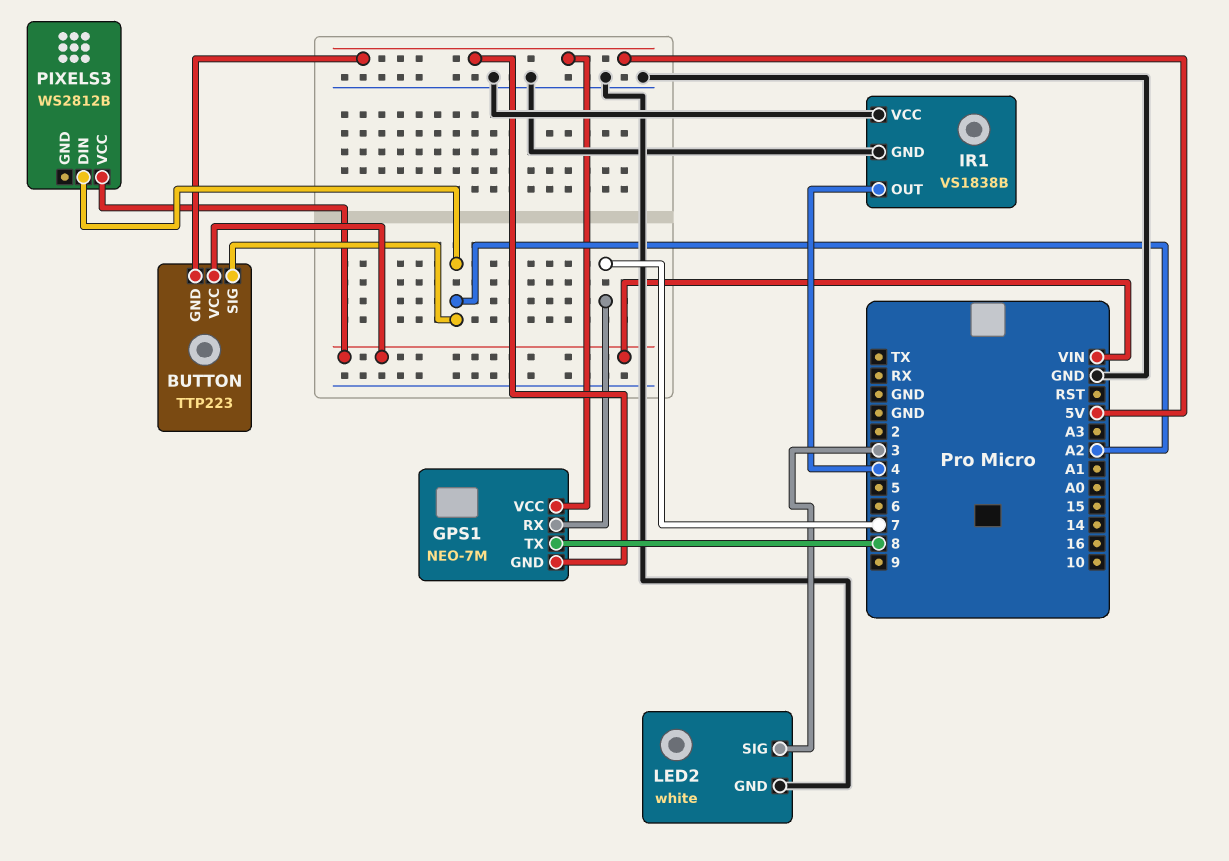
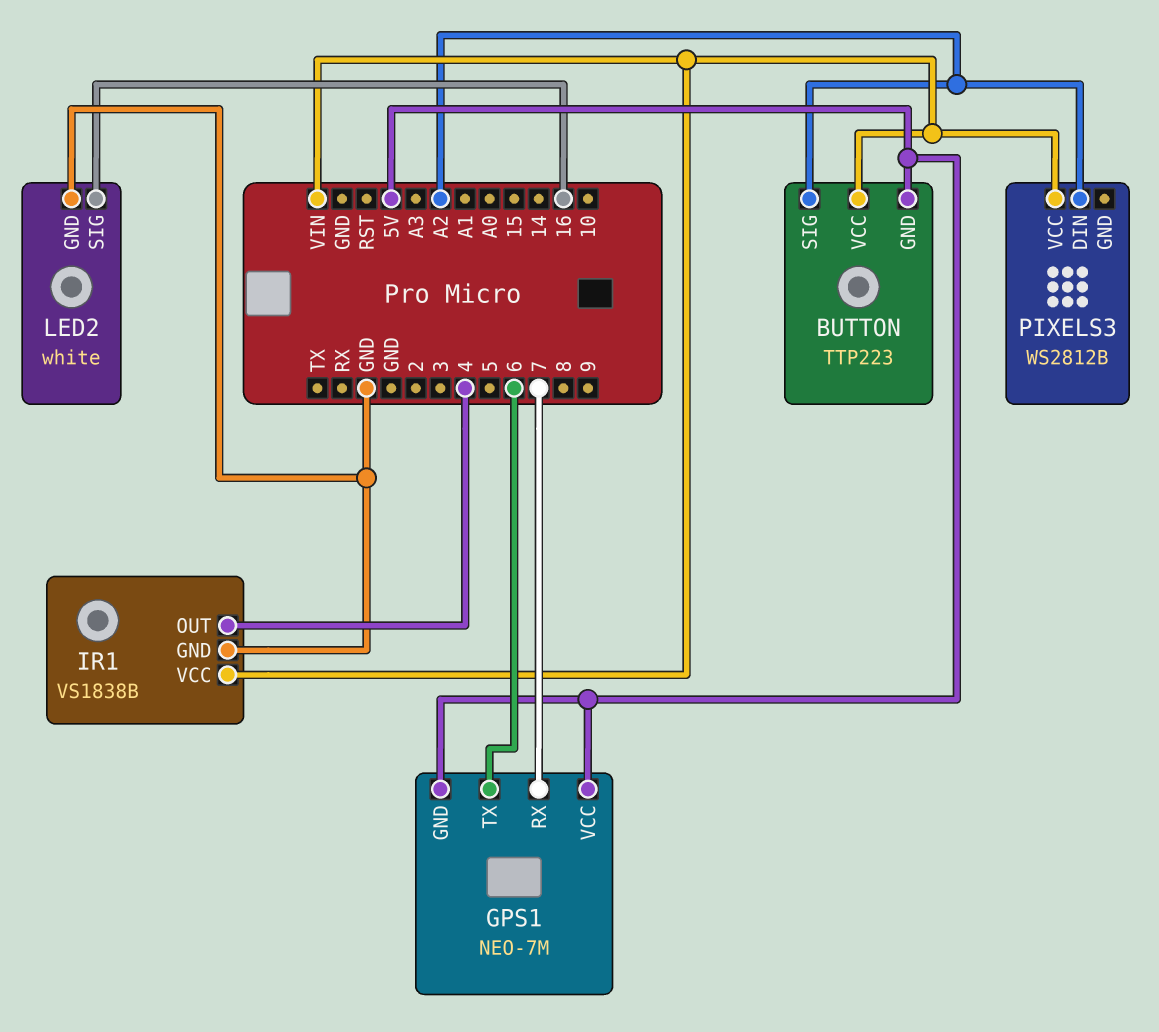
GPS1 pin TX: 8 -> 6
IR1 pin VCC: GND -> VIN
LED2 pin SIG: 3 -> 16

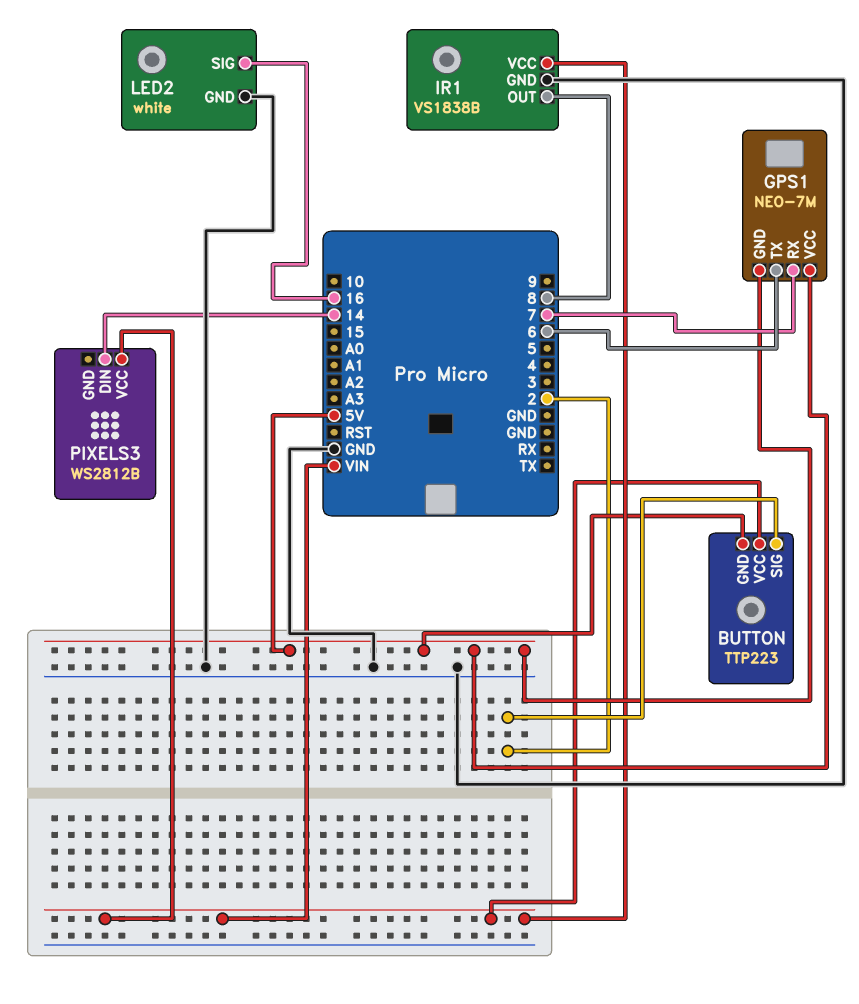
BUTTON pin SIG: A2 -> 2
IR1 pin OUT: 4 -> 8
PIXELS3 pin DIN: A2 -> 14

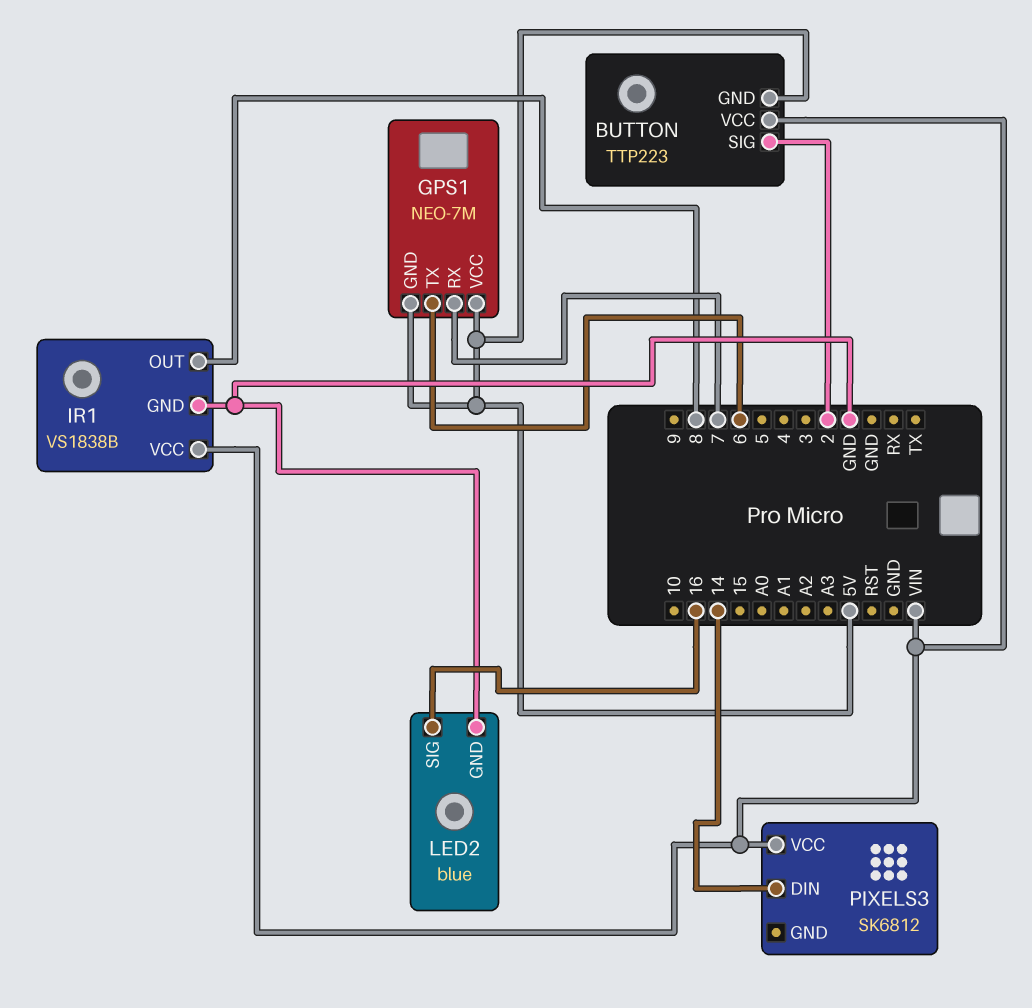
LED2: white -> blue
PIXELS3: WS2812B -> SK6812

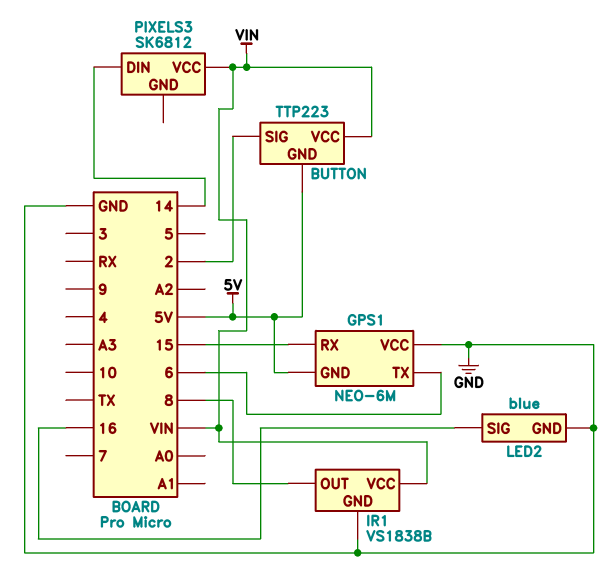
GPS1: NEO-7M -> NEO-6M
GPS1 pin RX: 7 -> 15
GPS1 pin VCC: 5V -> GND

